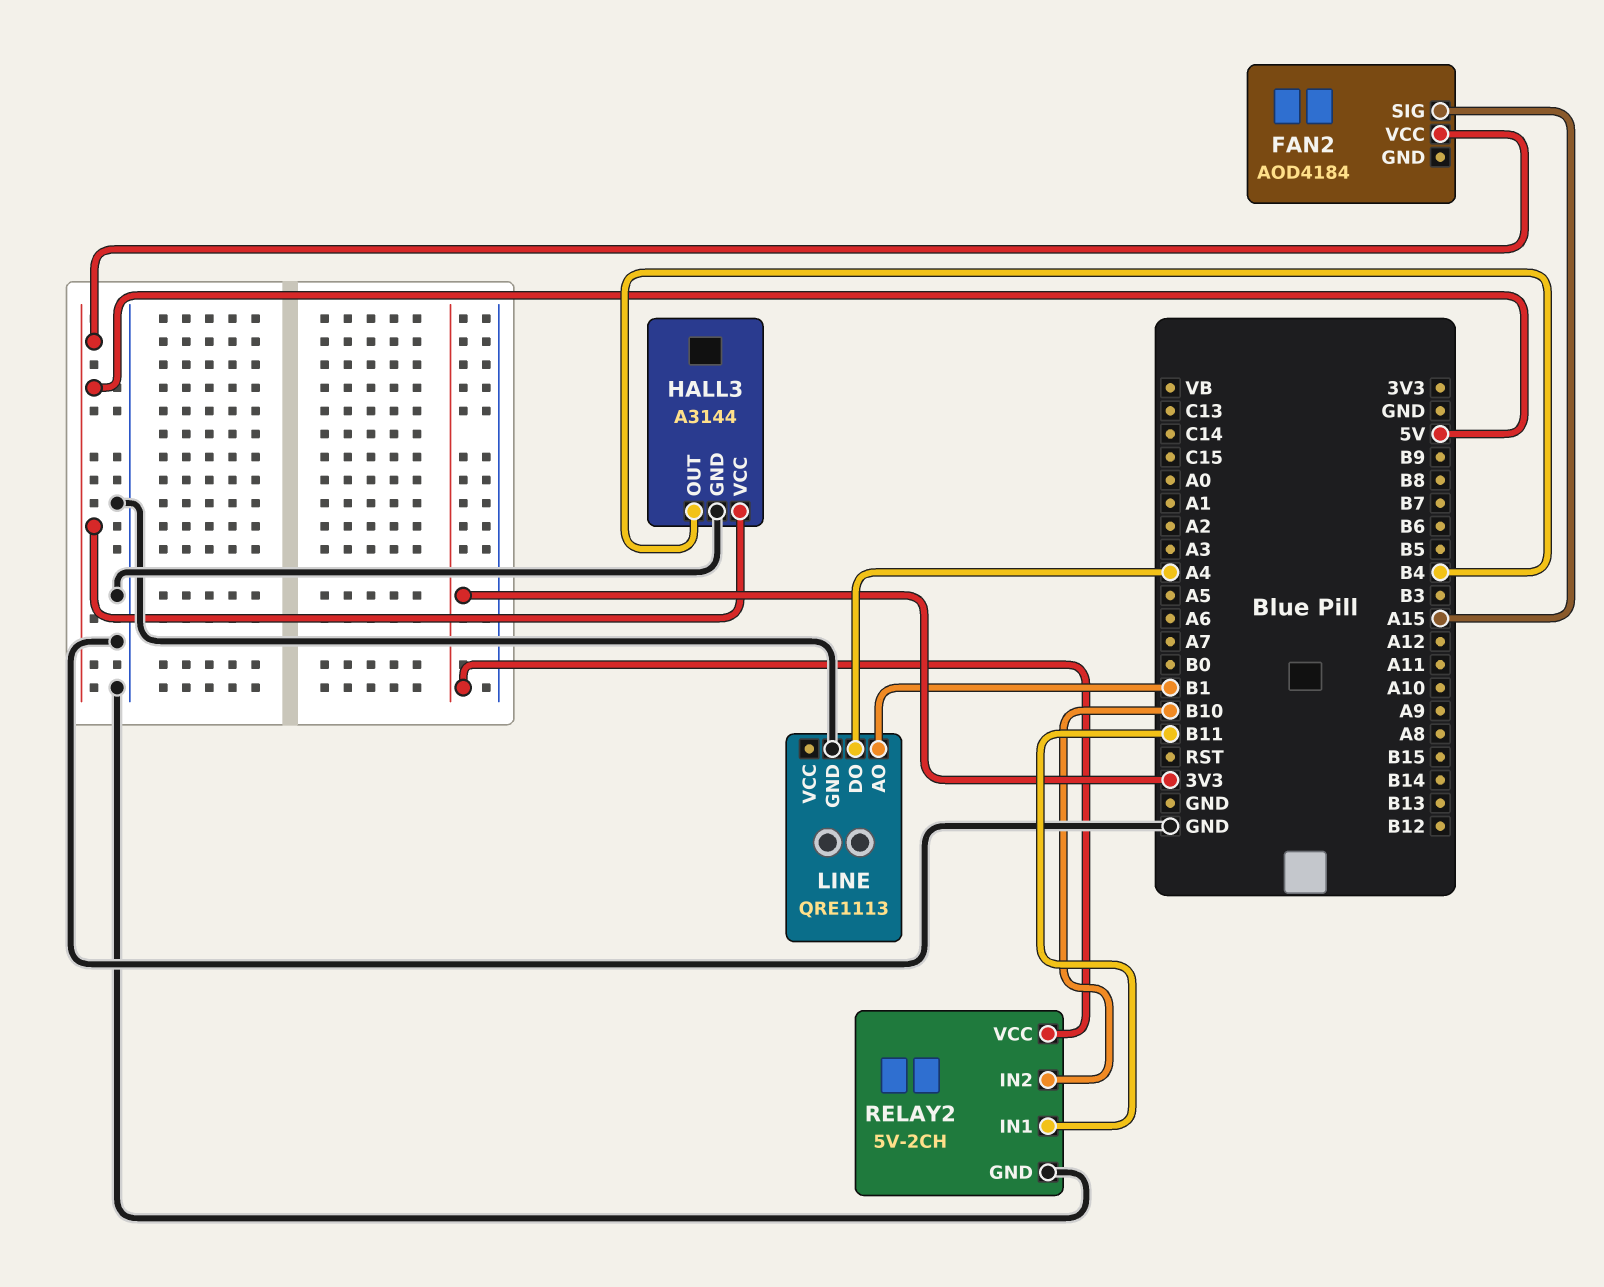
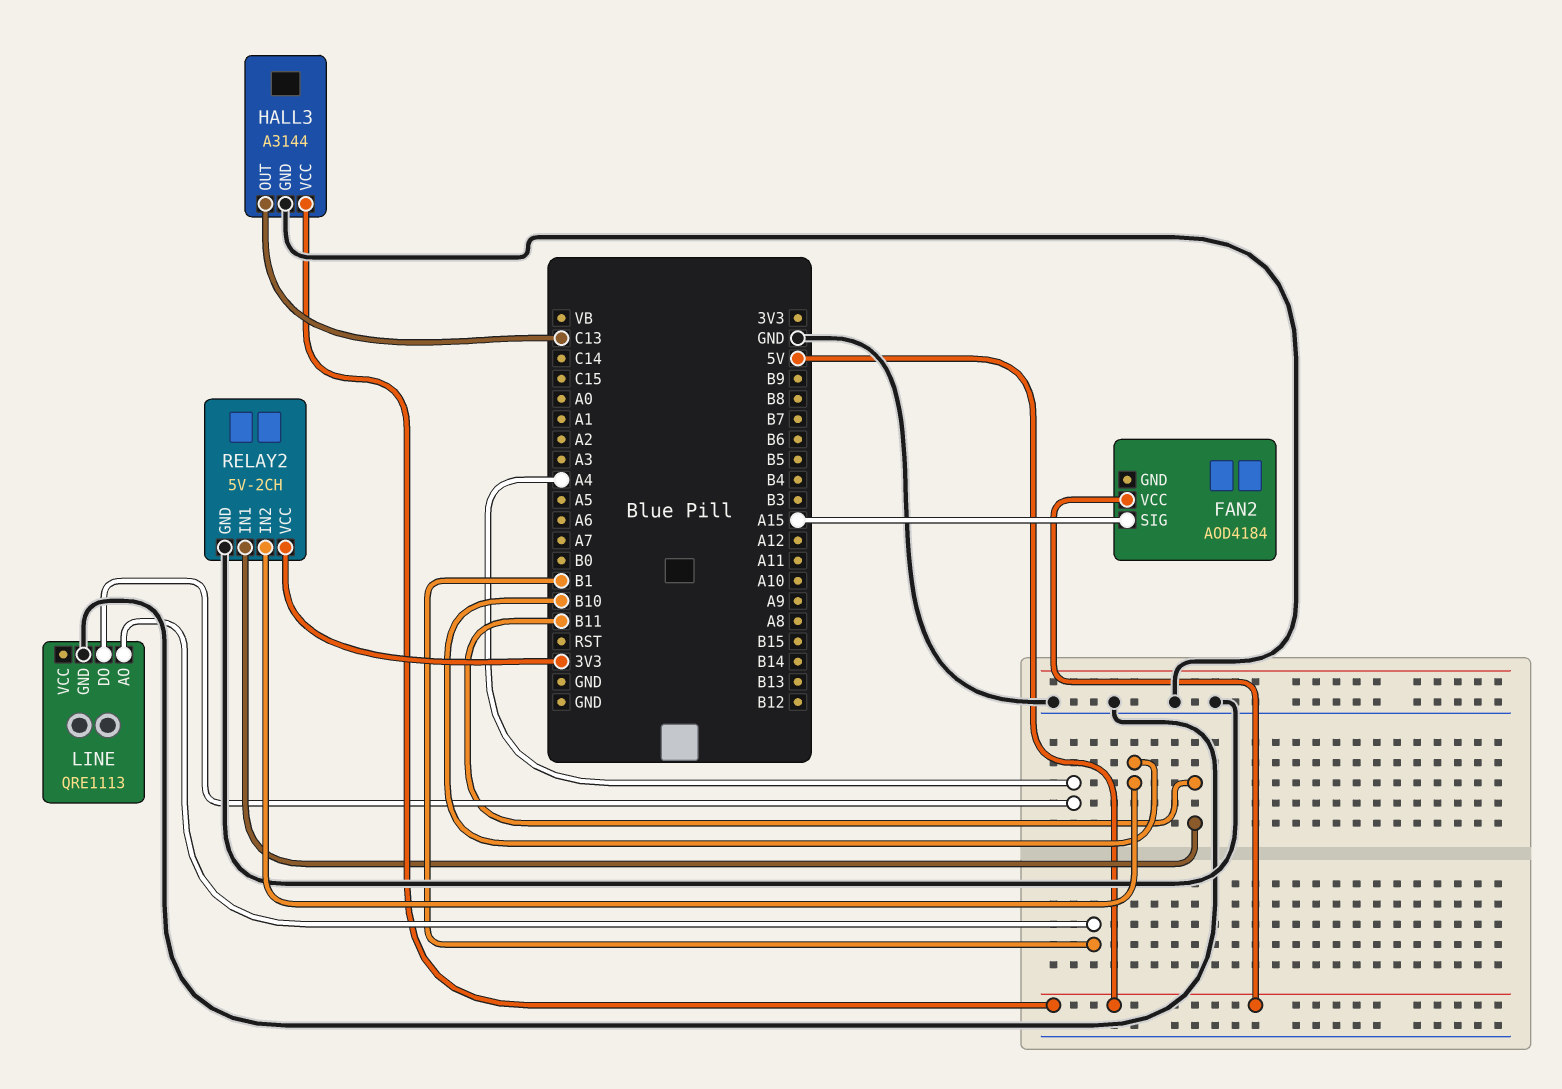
HALL3 pin OUT: B4 -> C13

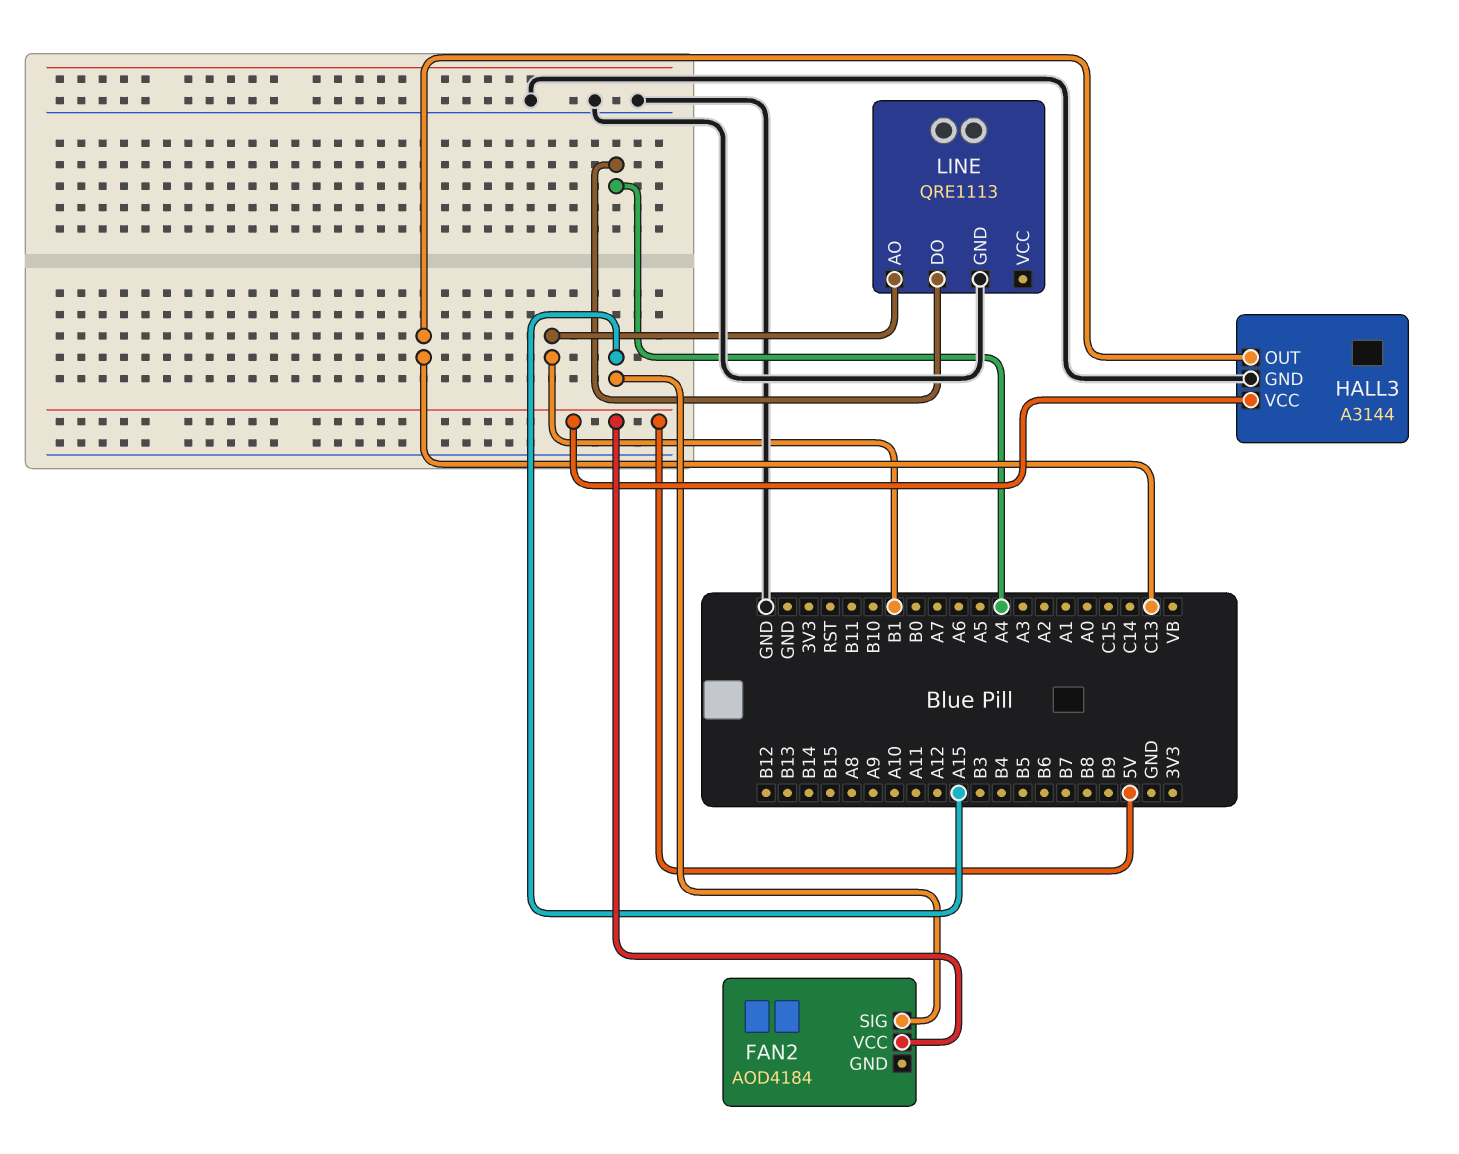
RELAY2: 5V-2CH -> none
RELAY2 pin GND: GND -> none
RELAY2 pin IN1: B11 -> none
RELAY2 pin IN2: B10 -> none
RELAY2 pin VCC: 3V3 -> none

